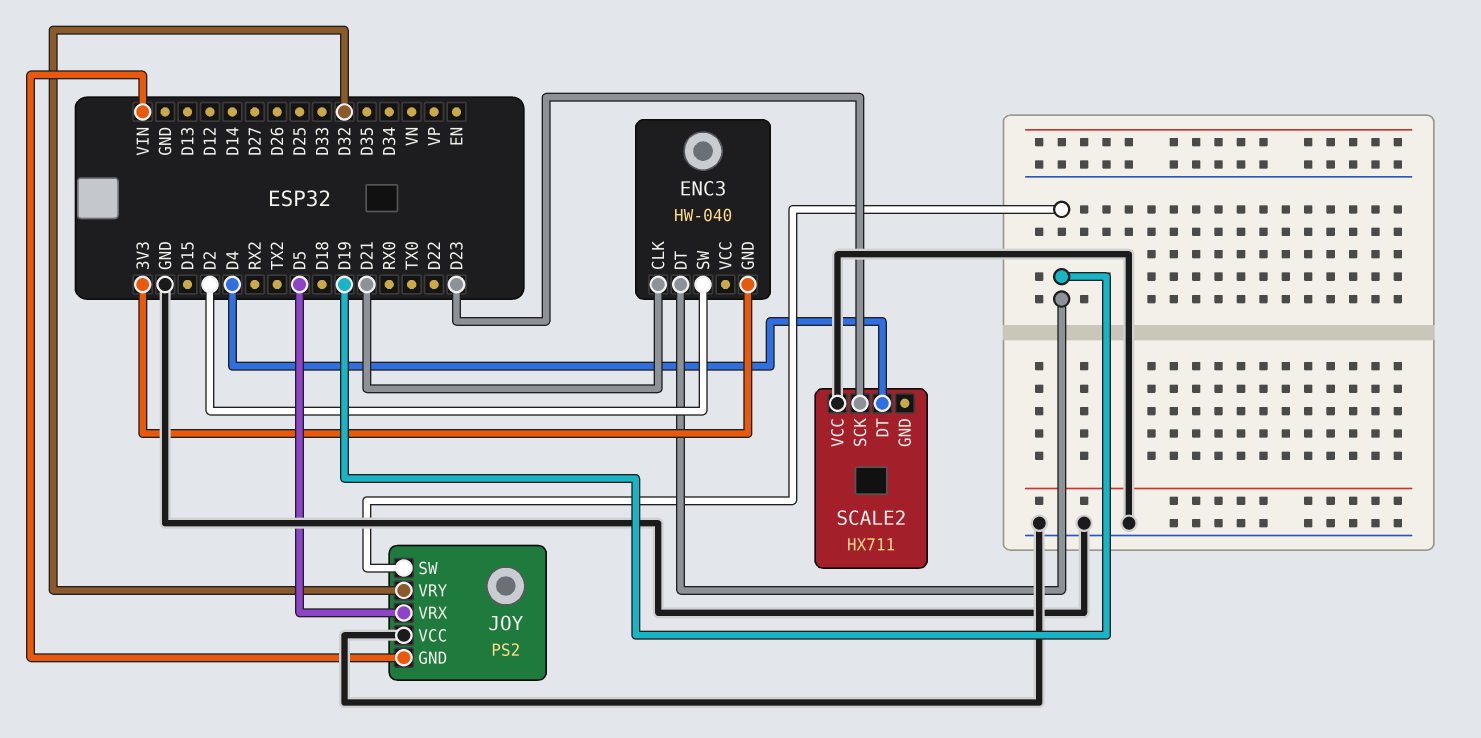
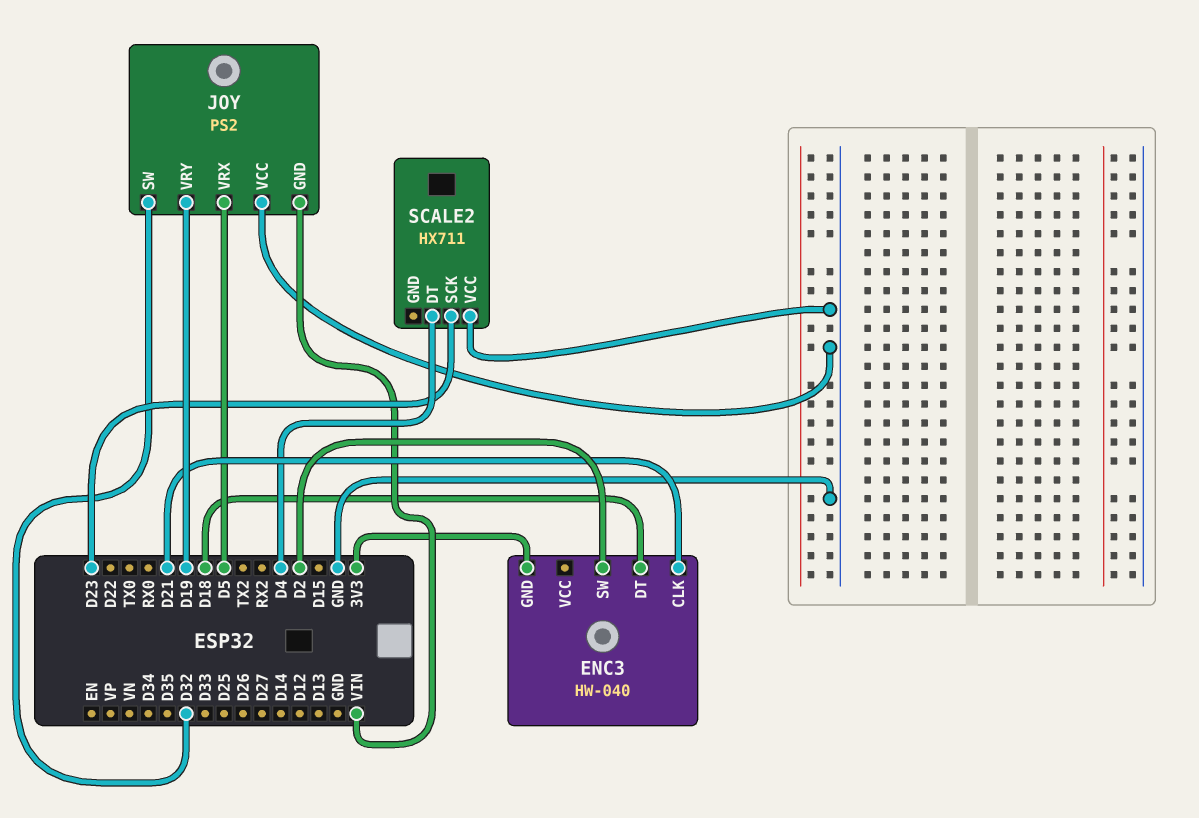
ENC3 pin DT: D19 -> D18
JOY pin SW: D19 -> D32
JOY pin VRY: D32 -> D19

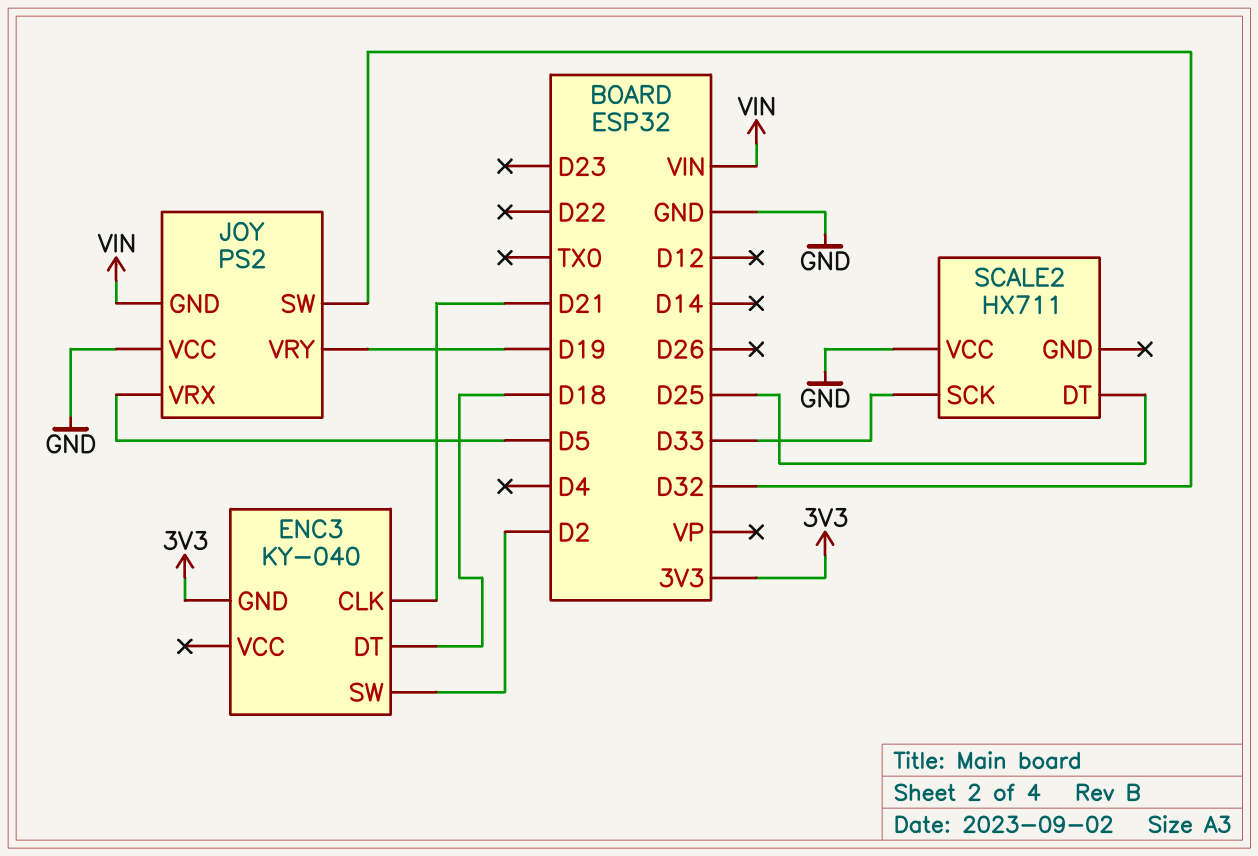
ENC3: HW-040 -> KY-040
SCALE2 pin DT: D4 -> D25
SCALE2 pin SCK: D23 -> D33

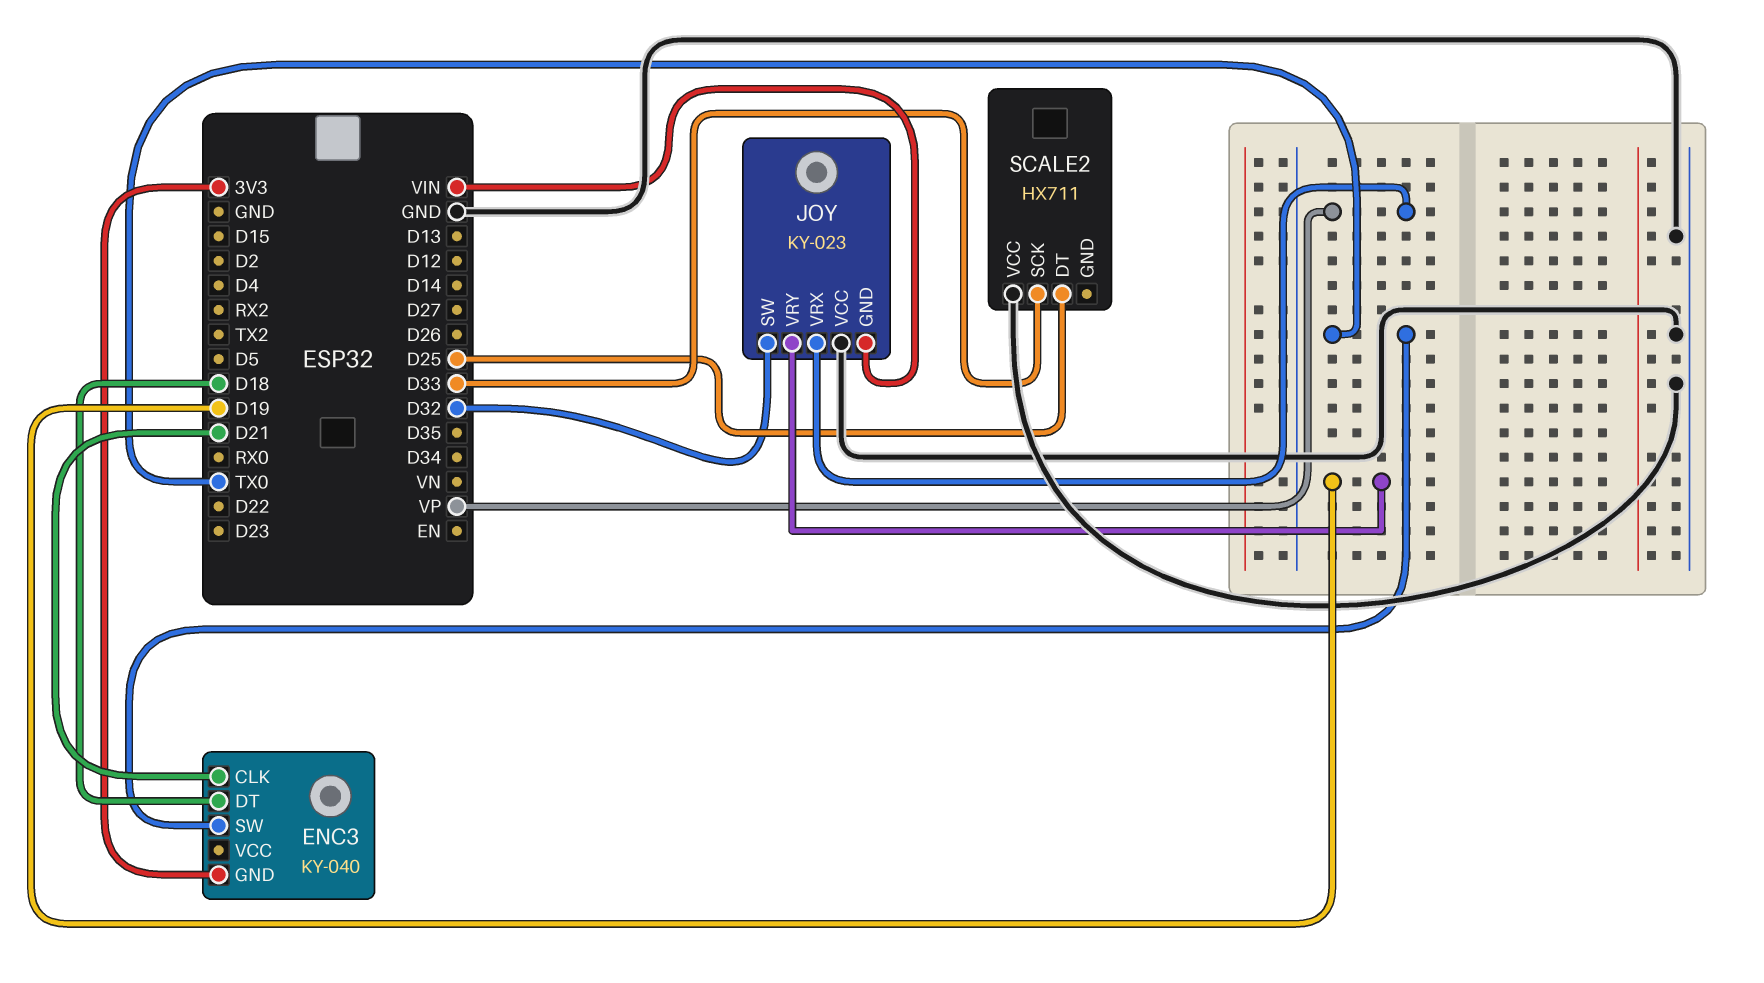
ENC3 pin SW: D2 -> TX0
JOY: PS2 -> KY-023
JOY pin VRX: D5 -> VP

